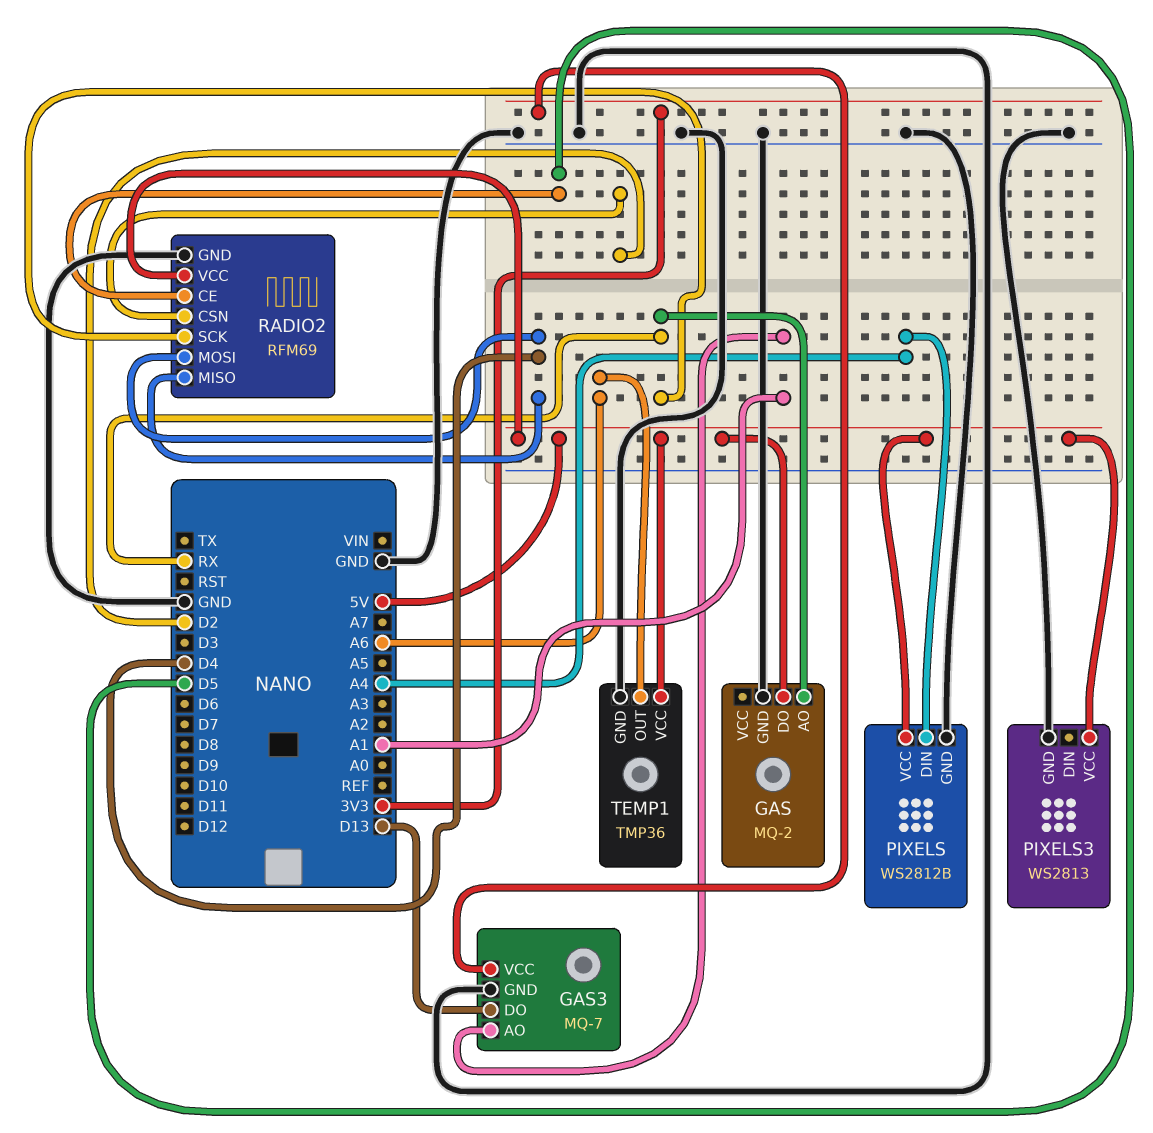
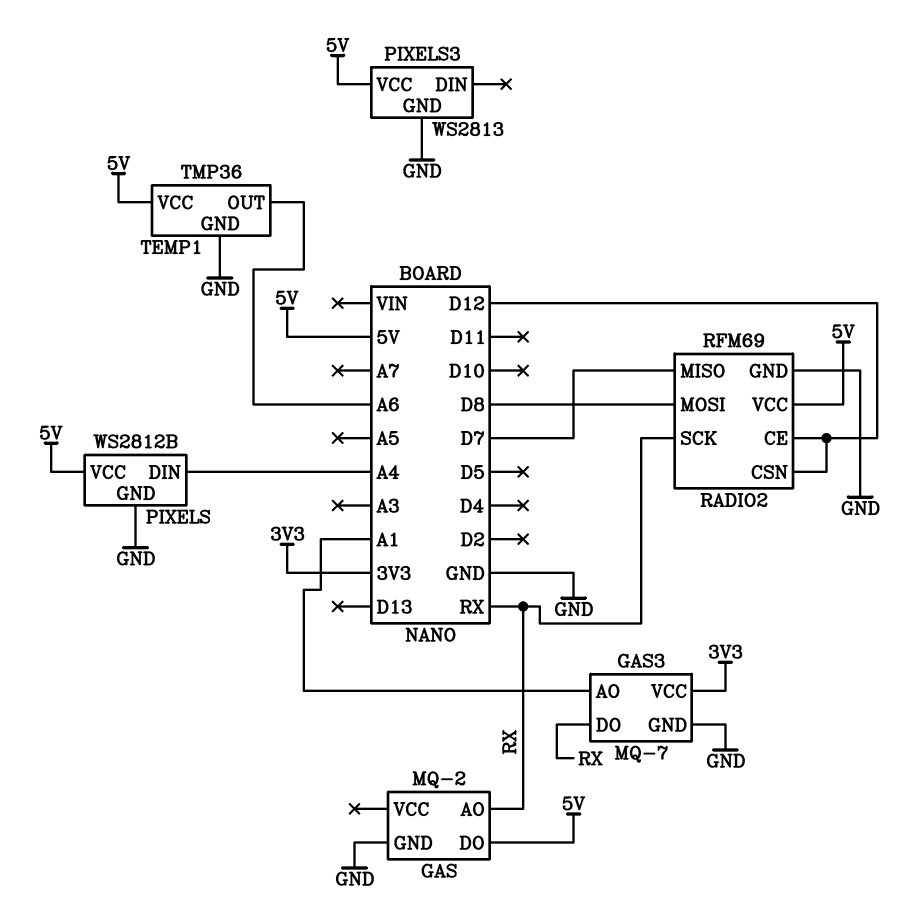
GAS3 pin DO: D13 -> RX
RADIO2 pin CE: D5 -> D12
RADIO2 pin CSN: D2 -> D12
RADIO2 pin MISO: D4 -> D7
RADIO2 pin MOSI: D4 -> D8

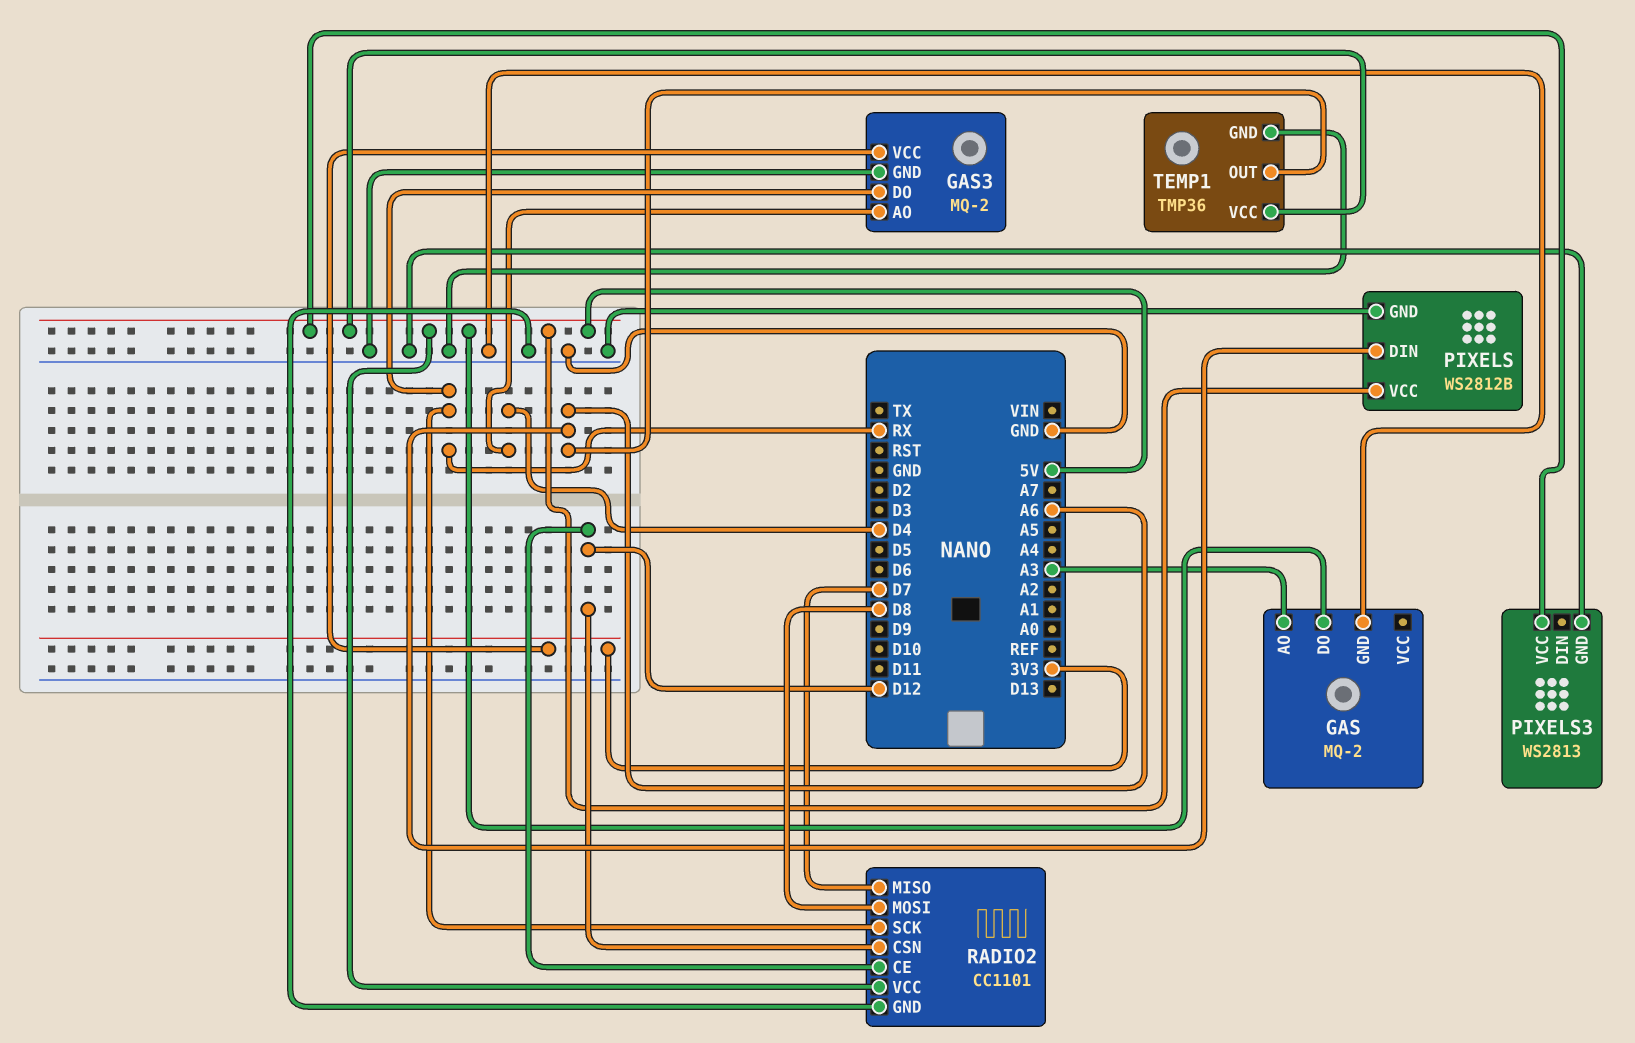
GAS pin AO: RX -> A3
GAS3: MQ-7 -> MQ-2
GAS3 pin AO: A1 -> D4
PIXELS pin DIN: A4 -> A6
RADIO2: RFM69 -> CC1101

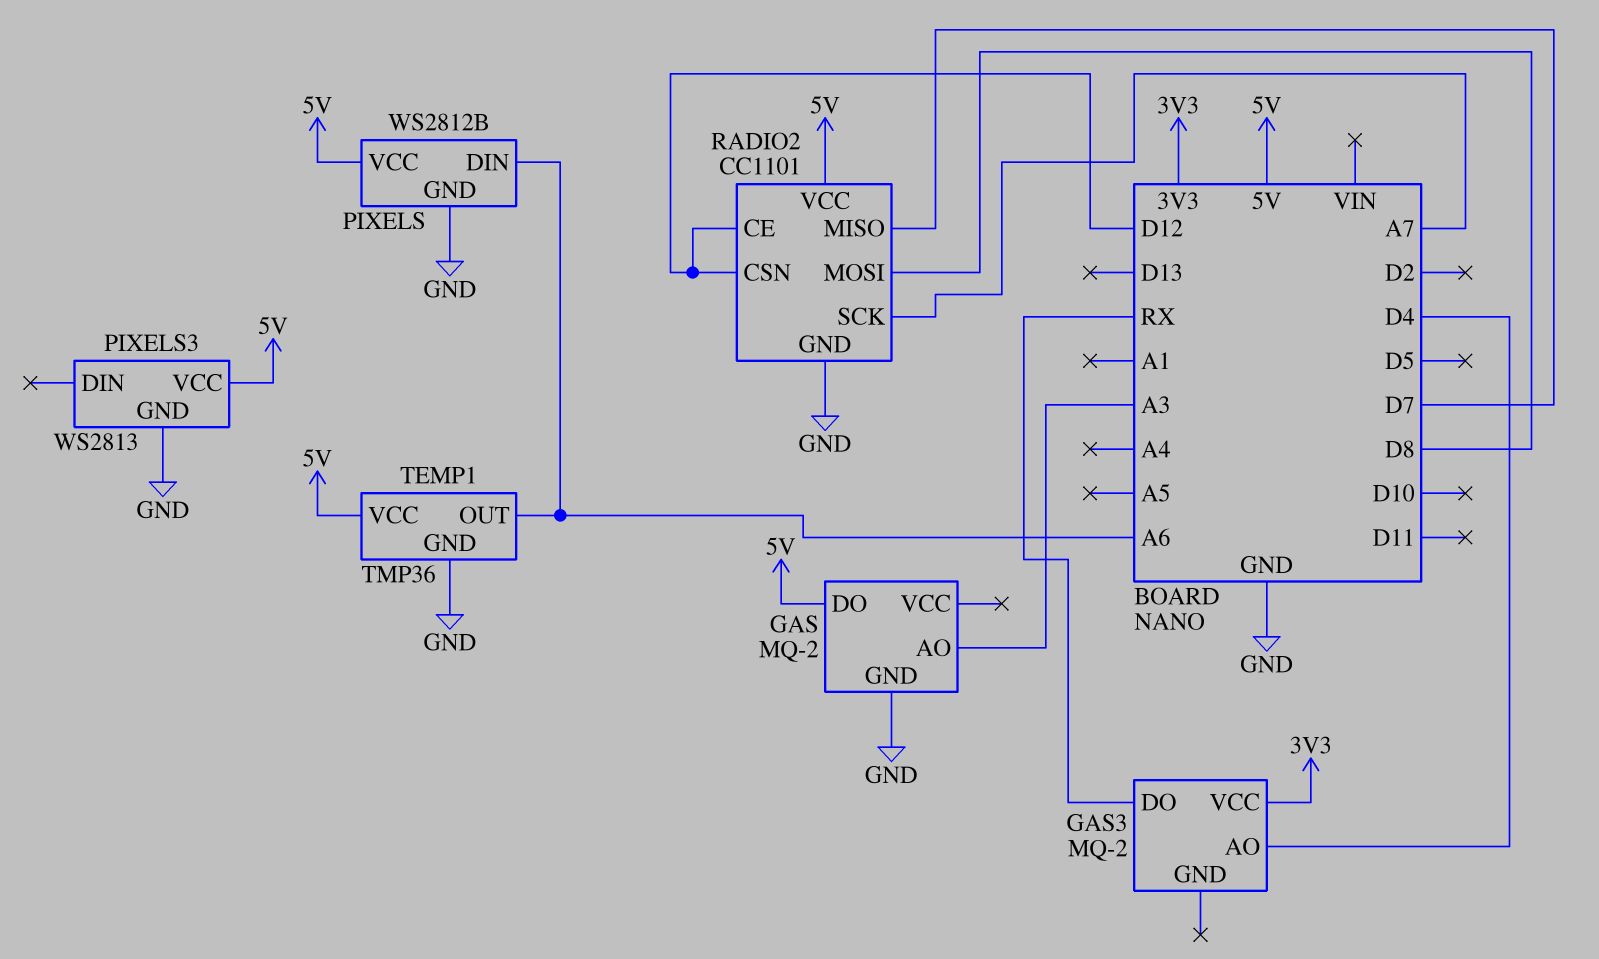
GAS3 pin GND: GND -> none
RADIO2 pin SCK: RX -> A7

